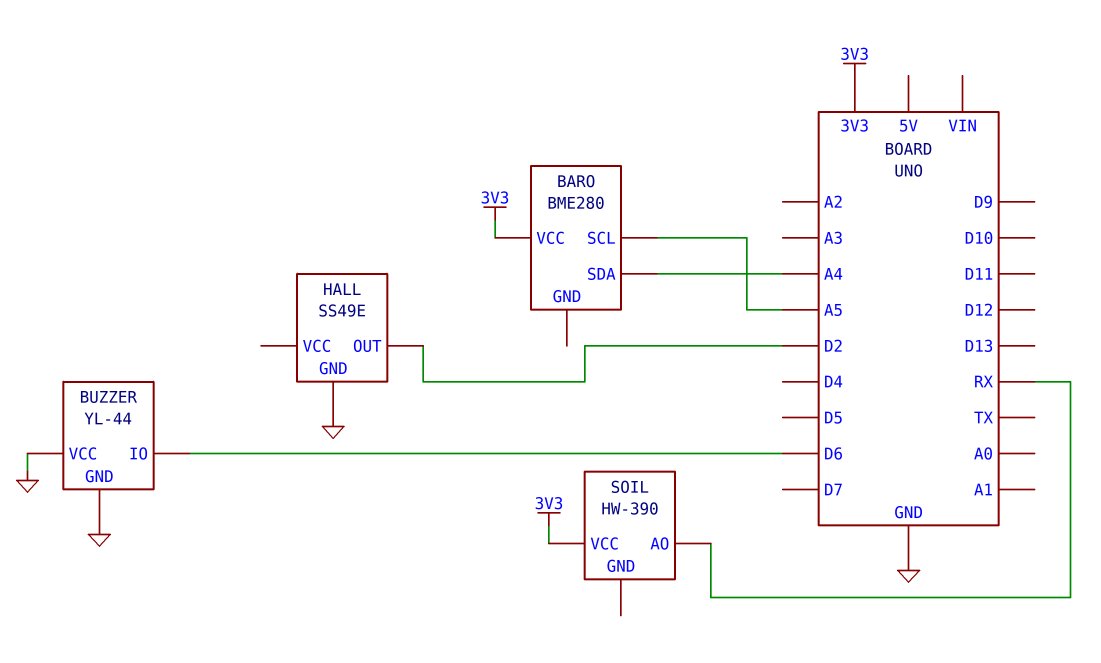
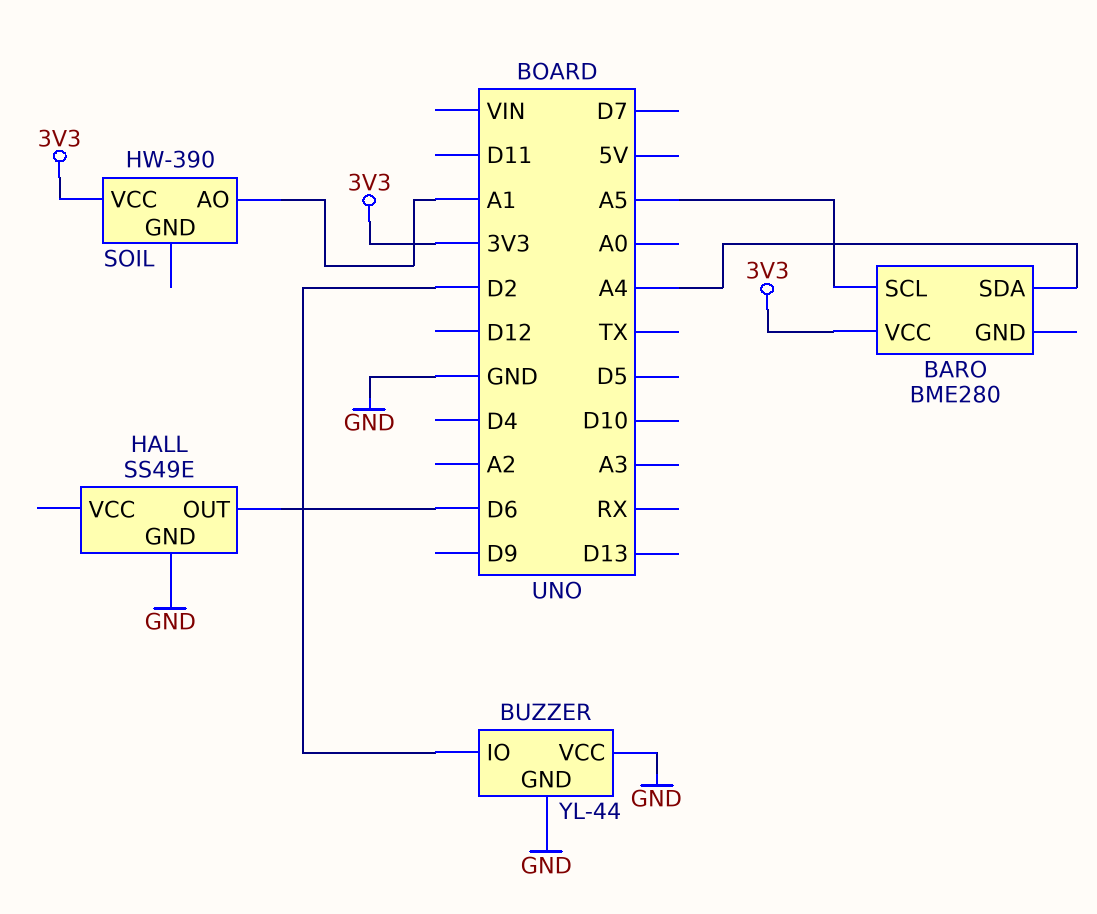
BUZZER pin IO: D6 -> D2
HALL pin OUT: D2 -> D6
SOIL pin AO: RX -> A1

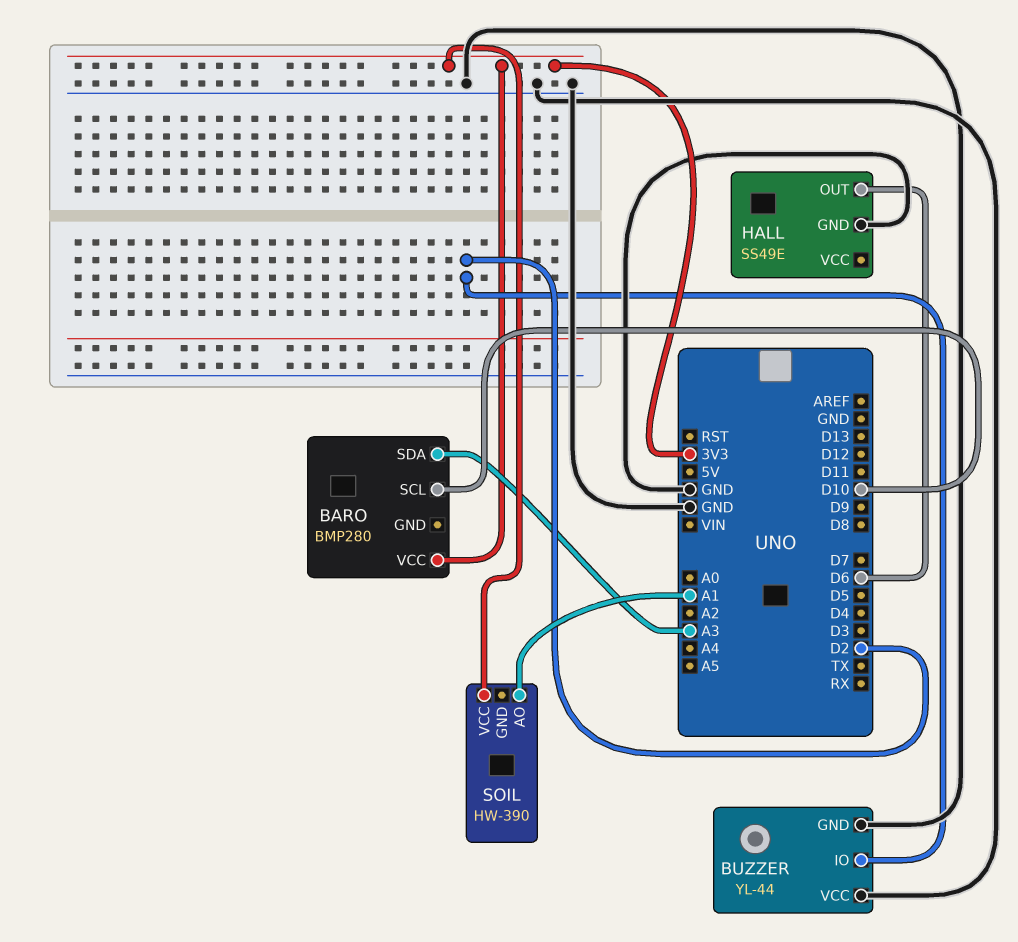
BARO: BME280 -> BMP280
BARO pin SCL: A5 -> D10
BARO pin SDA: A4 -> A3

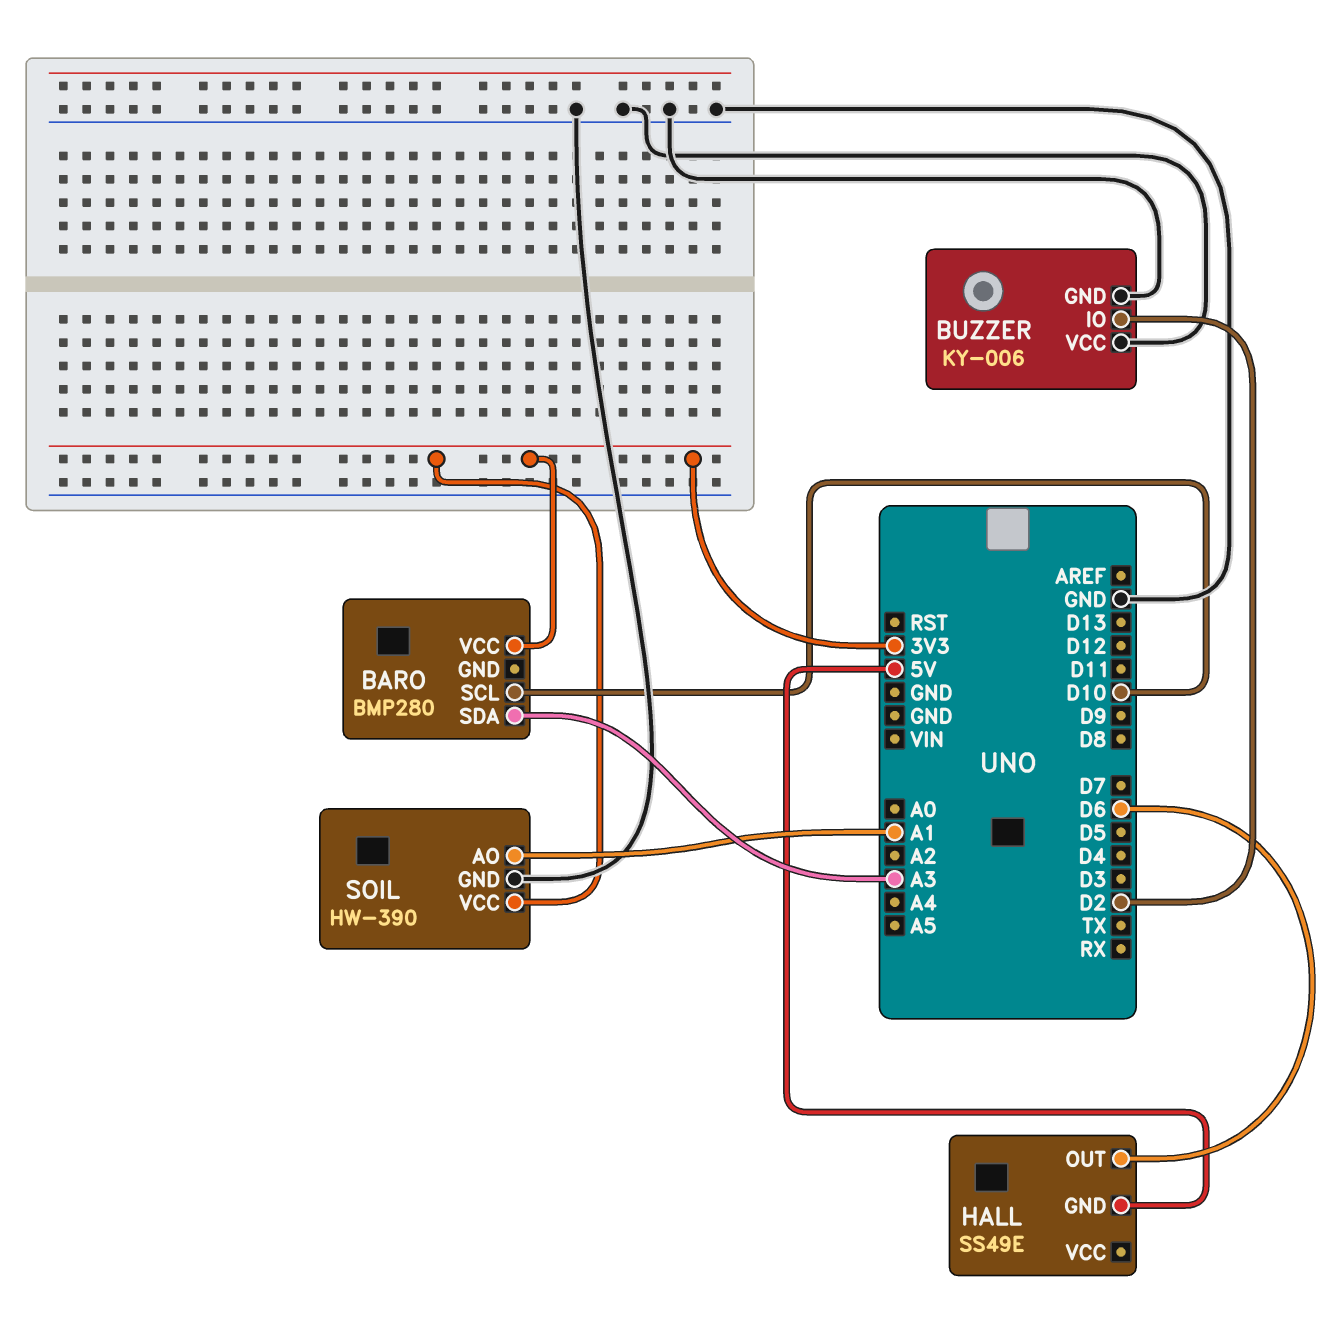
BUZZER: YL-44 -> KY-006
HALL pin GND: GND -> 5V
SOIL pin GND: none -> GND

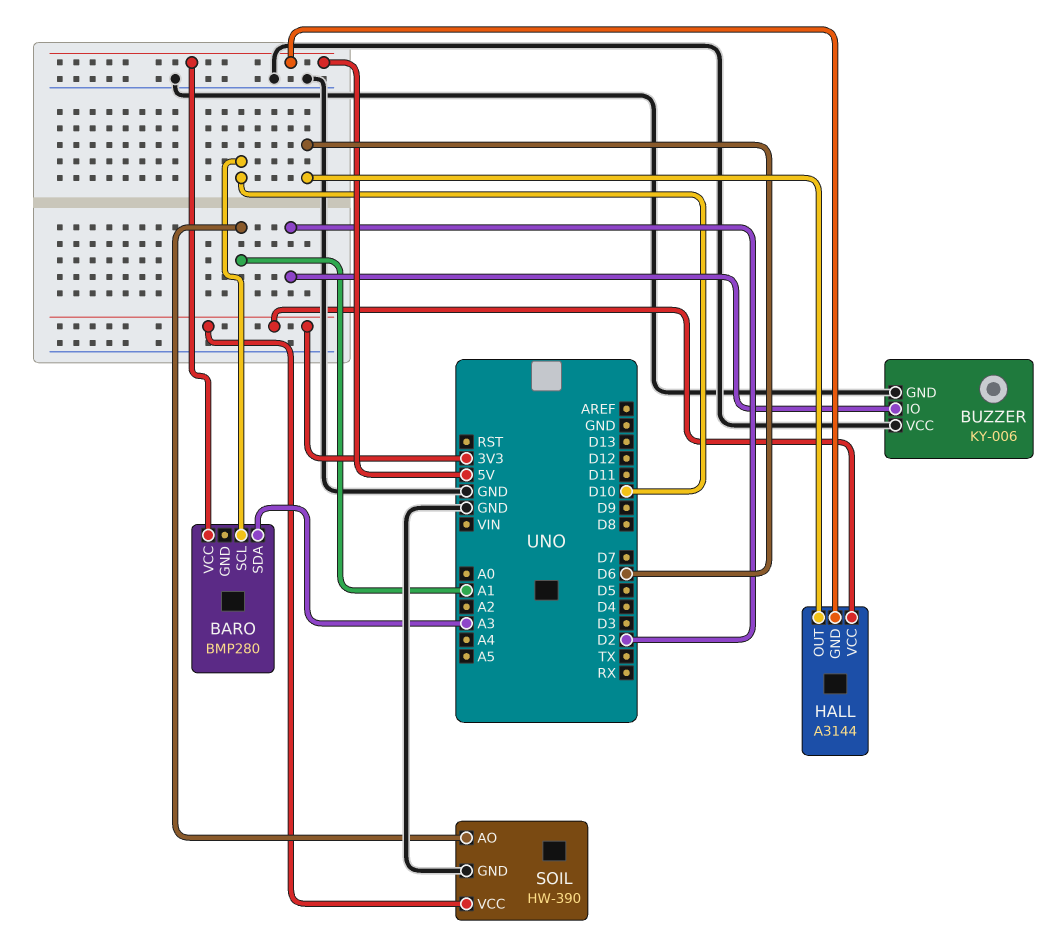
BARO pin VCC: 3V3 -> 5V
HALL: SS49E -> A3144
HALL pin VCC: none -> 3V3

